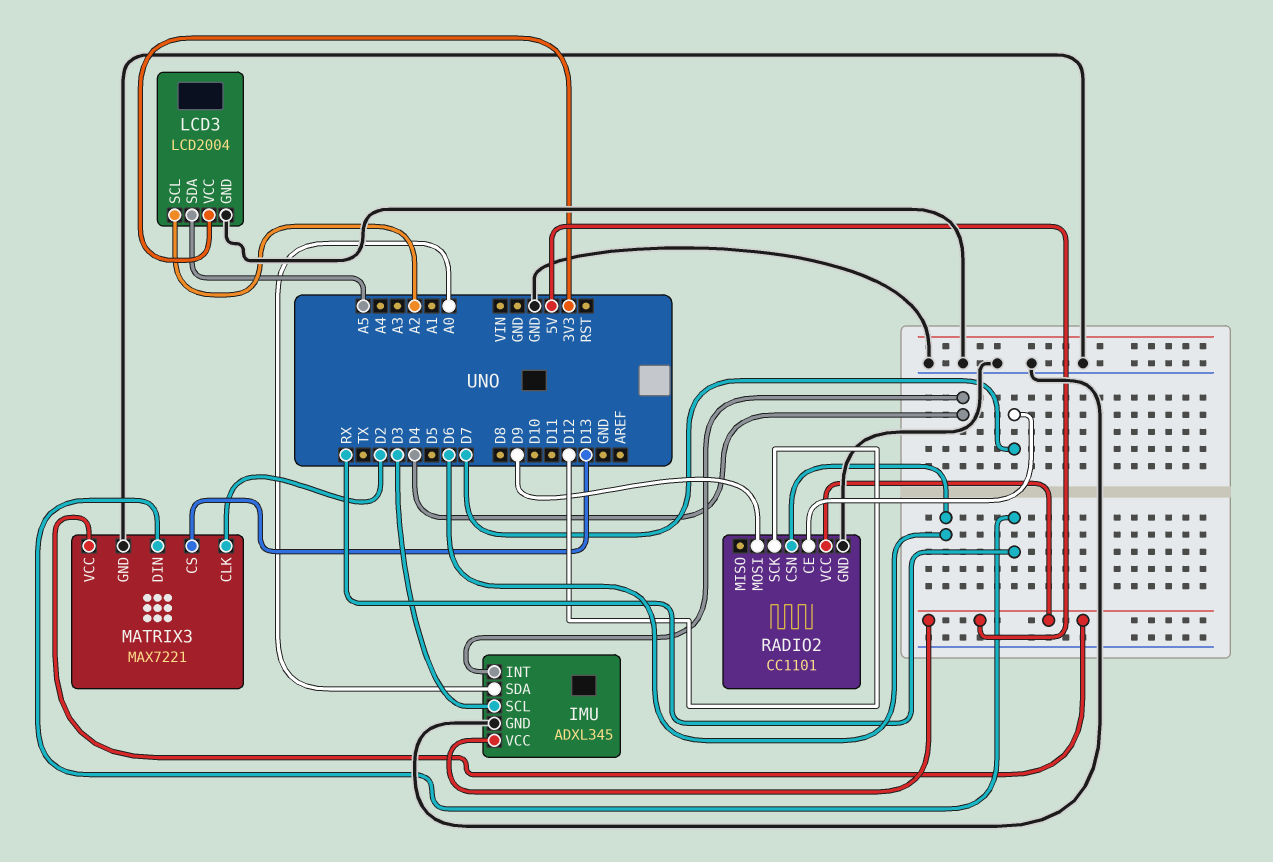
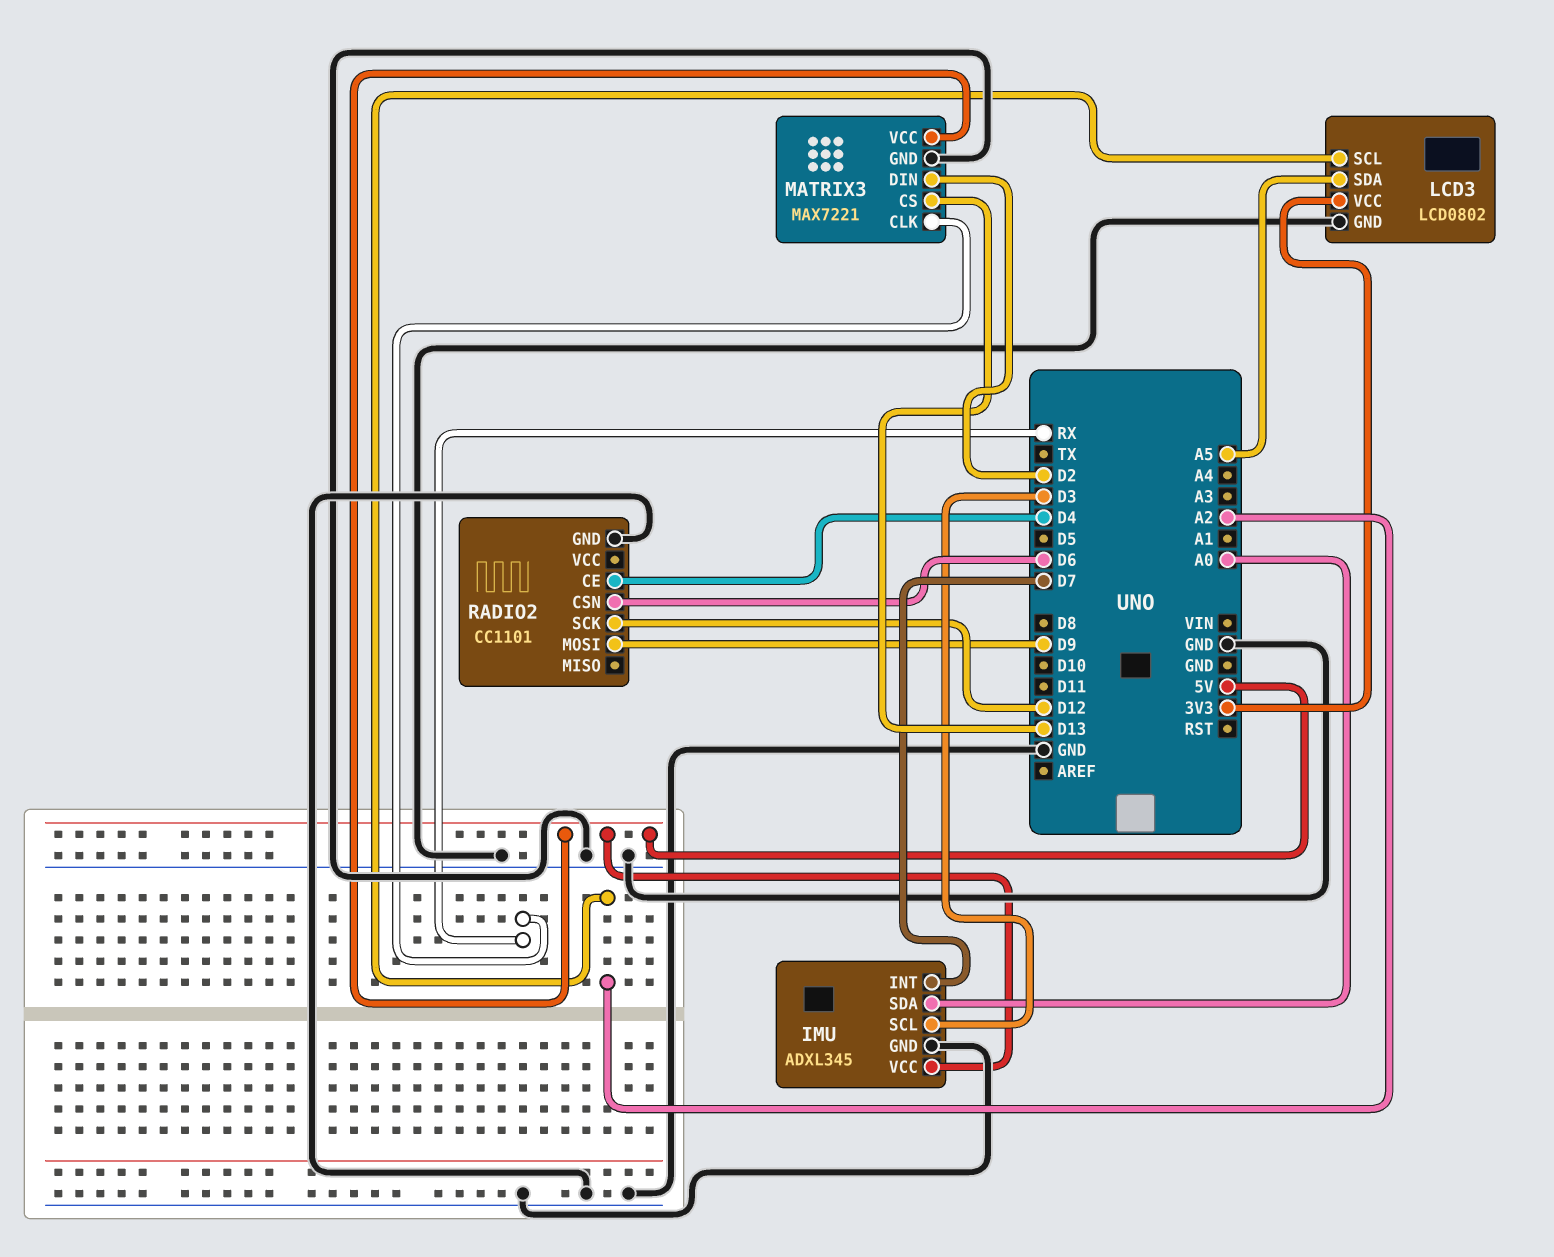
IMU pin INT: D4 -> D7
LCD3: LCD2004 -> LCD0802
MATRIX3 pin CLK: D2 -> RX
MATRIX3 pin DIN: RX -> D2
RADIO2 pin CE: D7 -> D4
RADIO2 pin VCC: 5V -> none

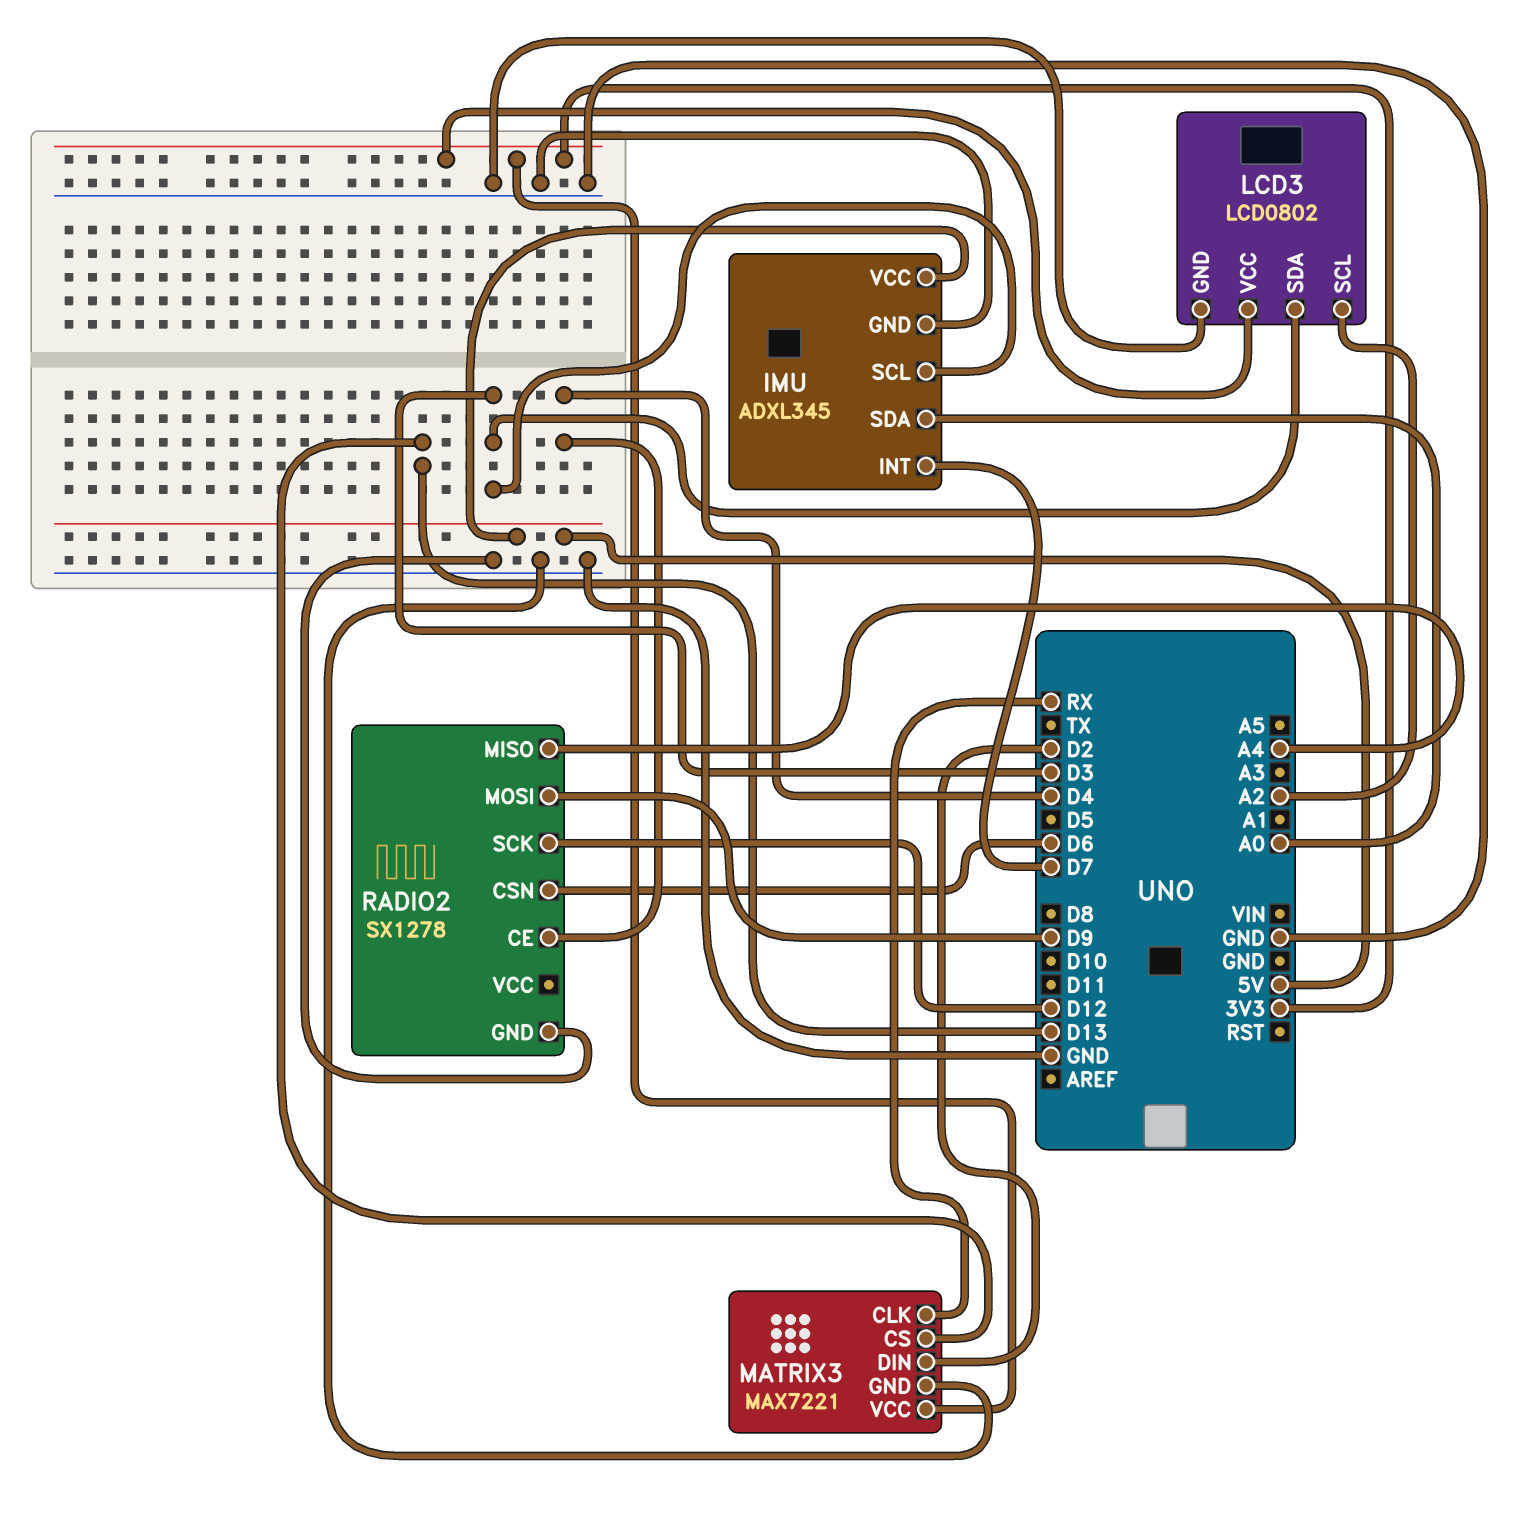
LCD3 pin SDA: A5 -> D3
MATRIX3 pin VCC: 5V -> 3V3
RADIO2: CC1101 -> SX1278
RADIO2 pin MISO: none -> A4

